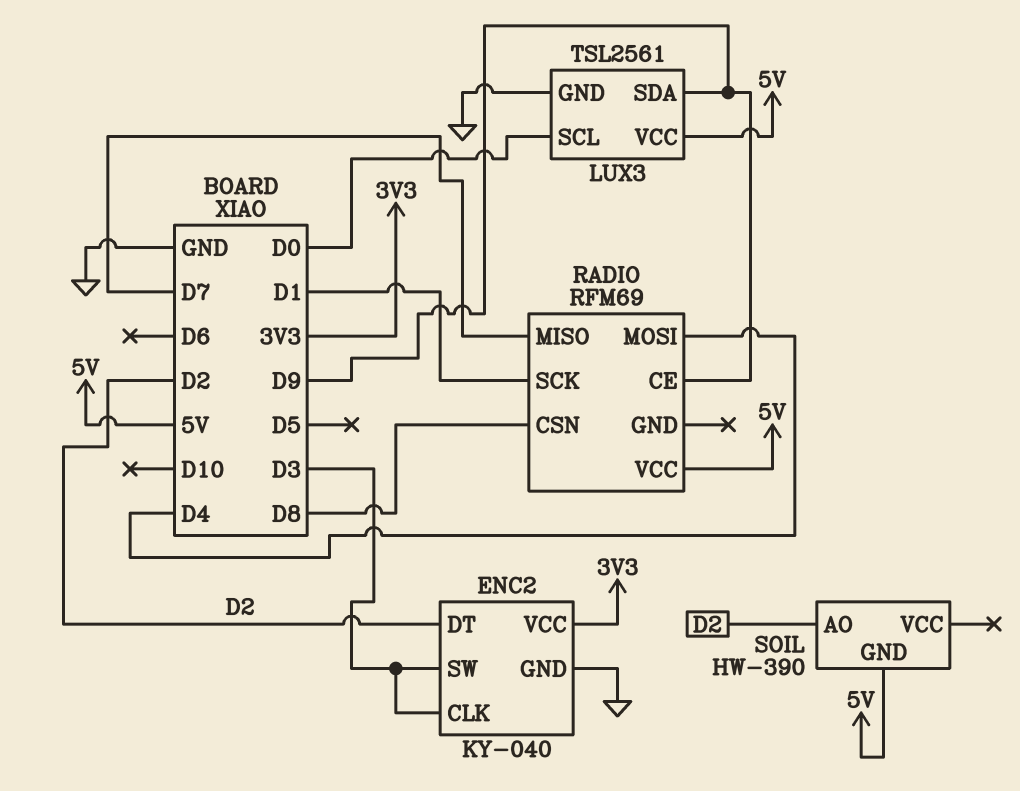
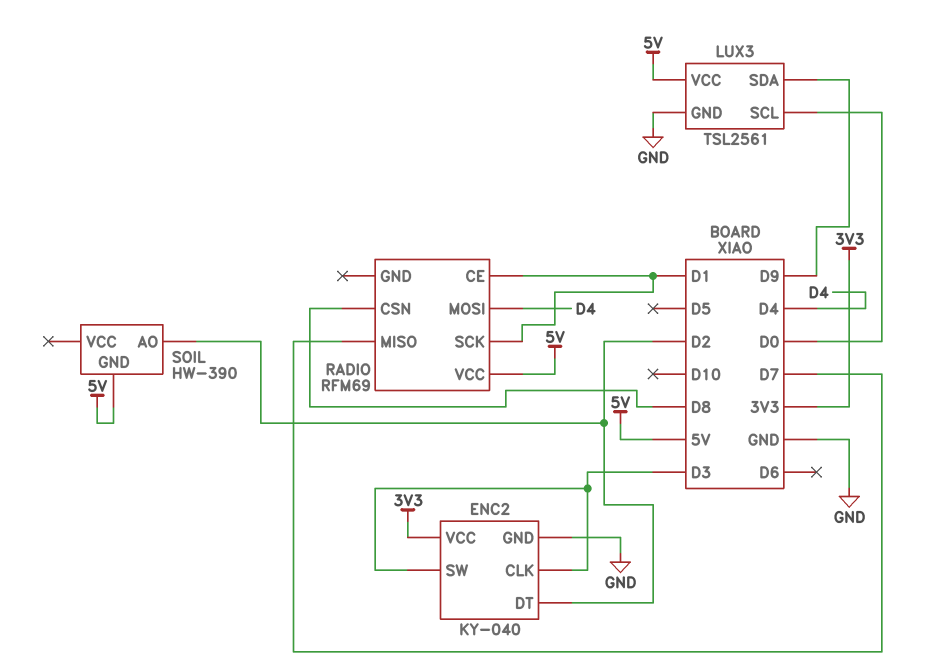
RADIO pin CE: D9 -> D1

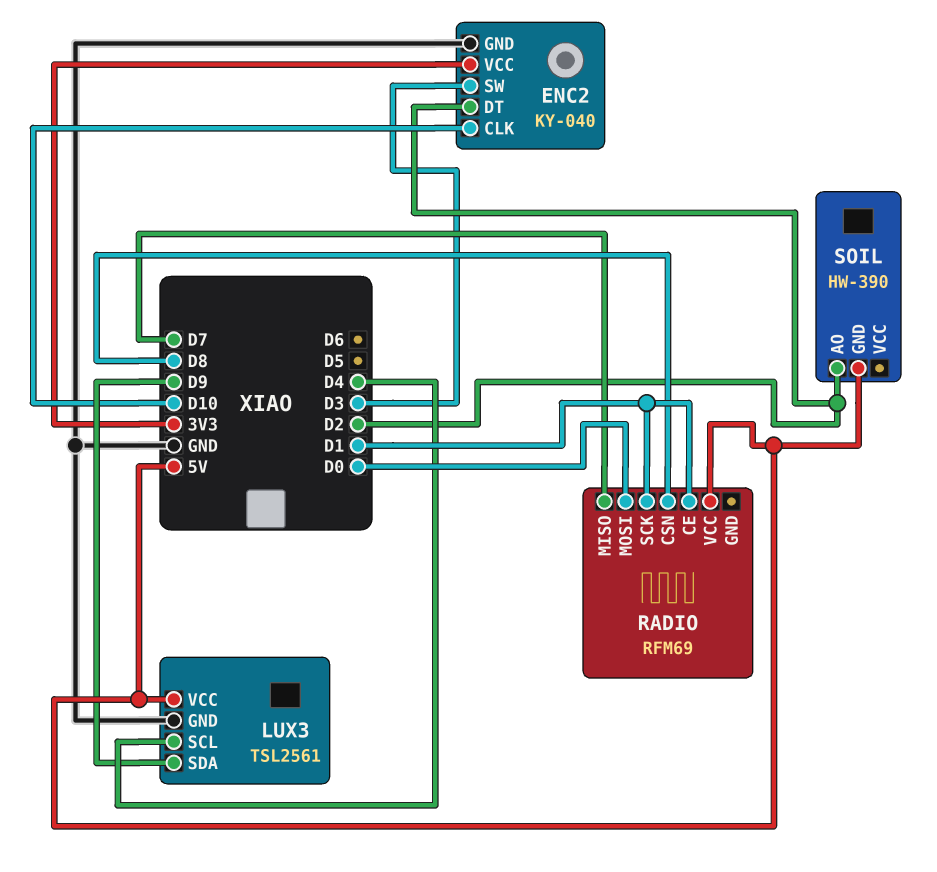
ENC2 pin CLK: D3 -> D10
LUX3 pin SCL: D0 -> D4
RADIO pin MOSI: D4 -> D0

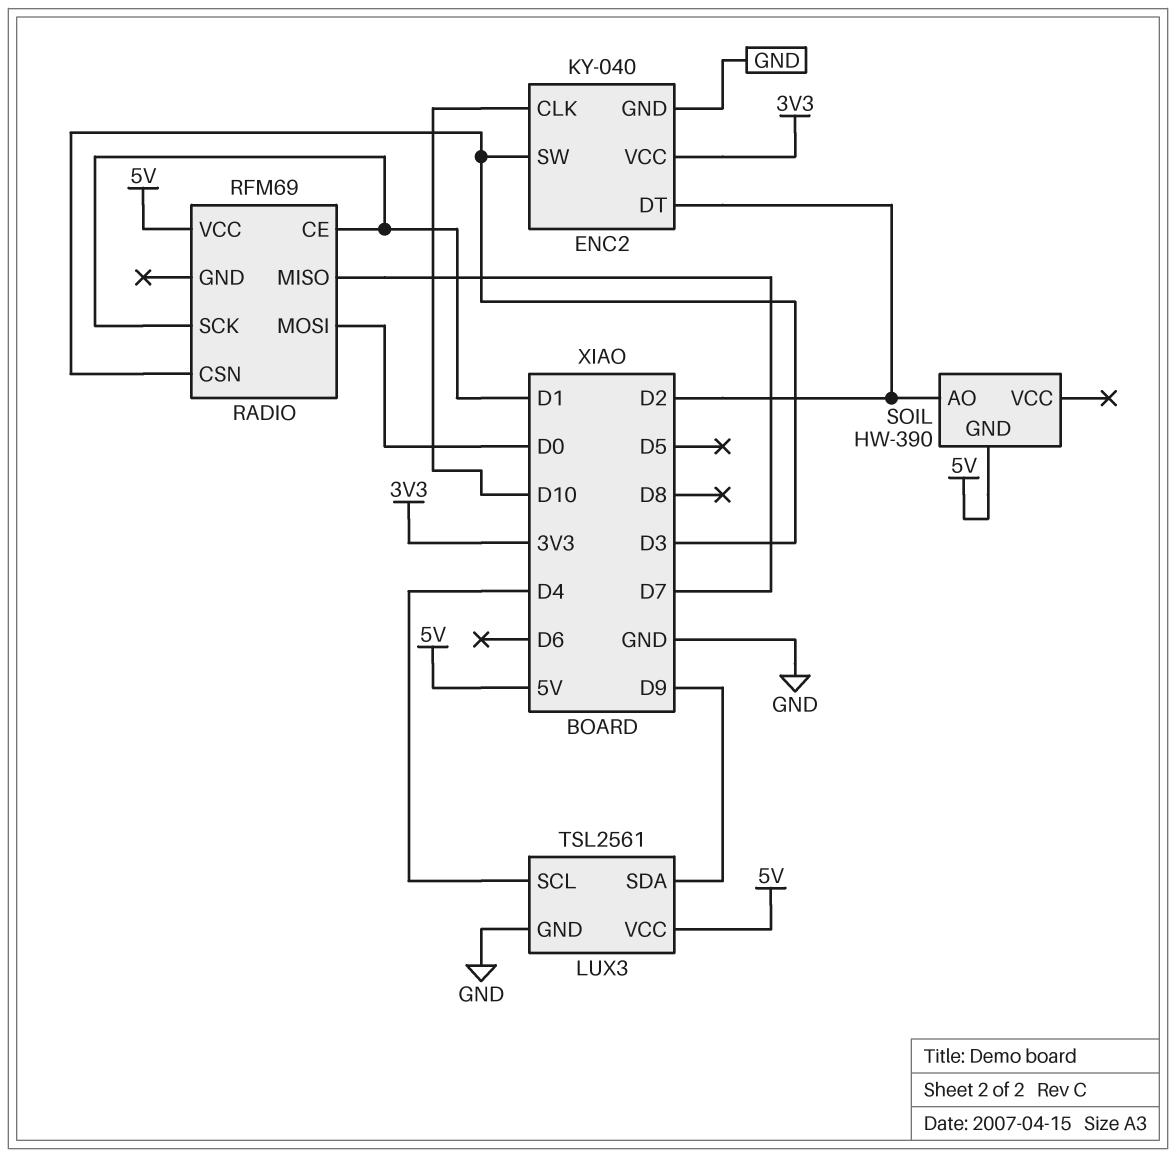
RADIO pin CSN: D8 -> D3

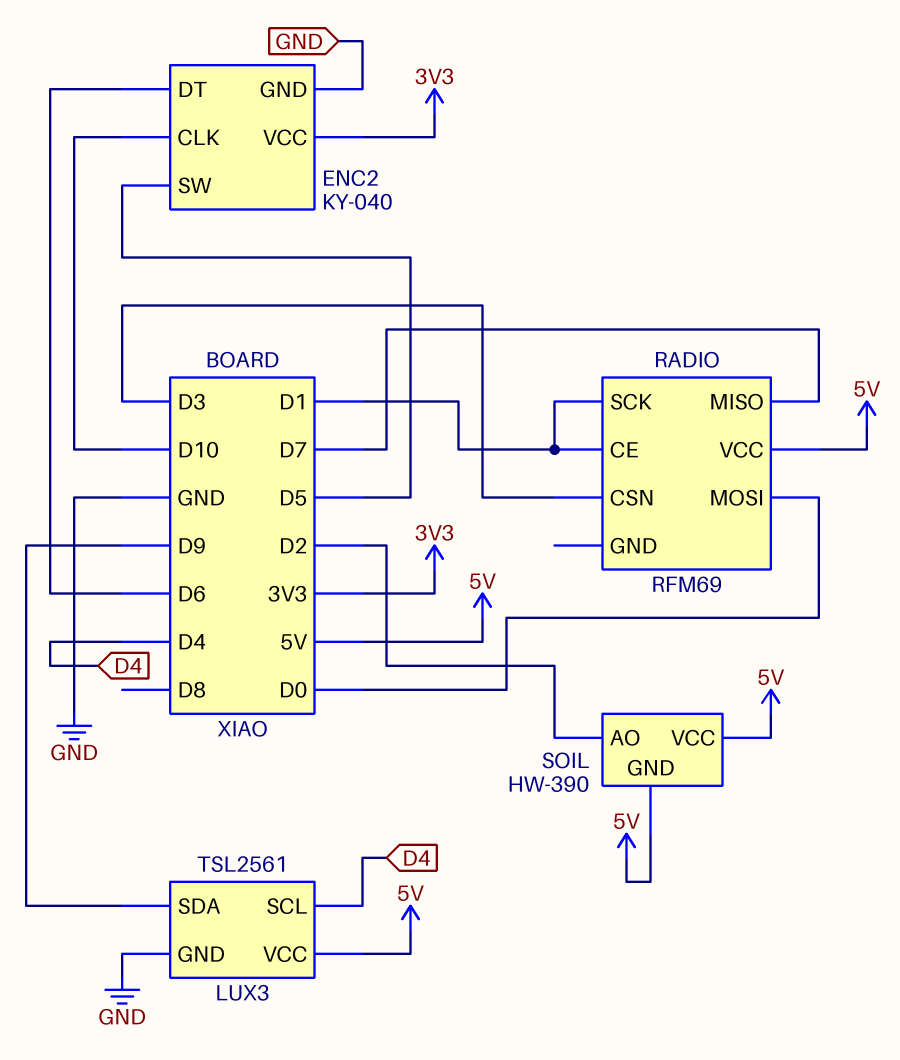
ENC2 pin DT: D2 -> D6
ENC2 pin SW: D3 -> D5
SOIL pin VCC: none -> 5V

